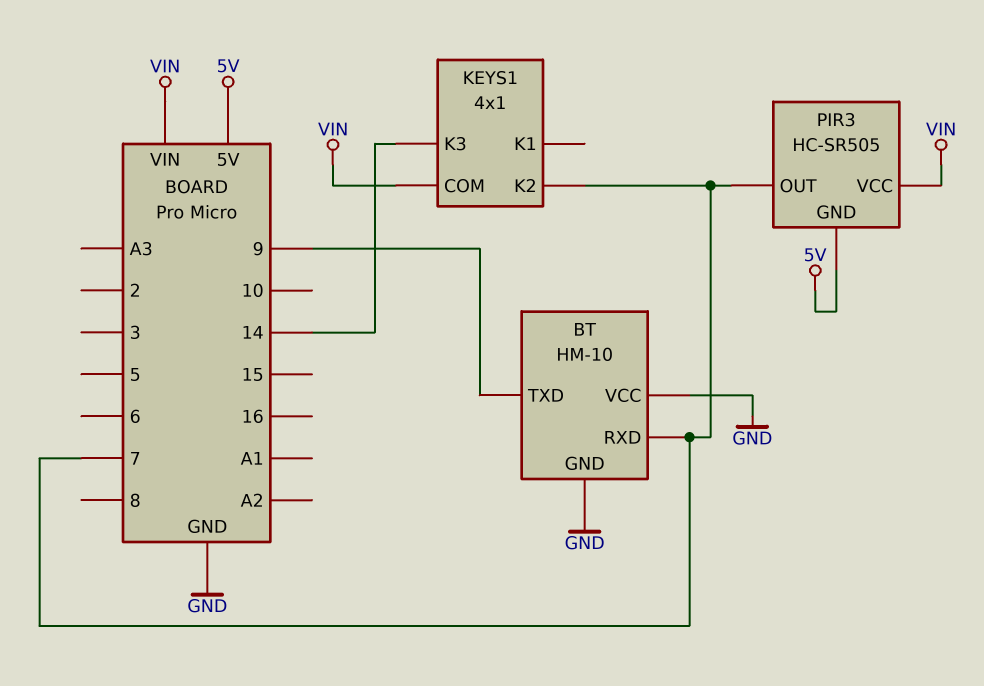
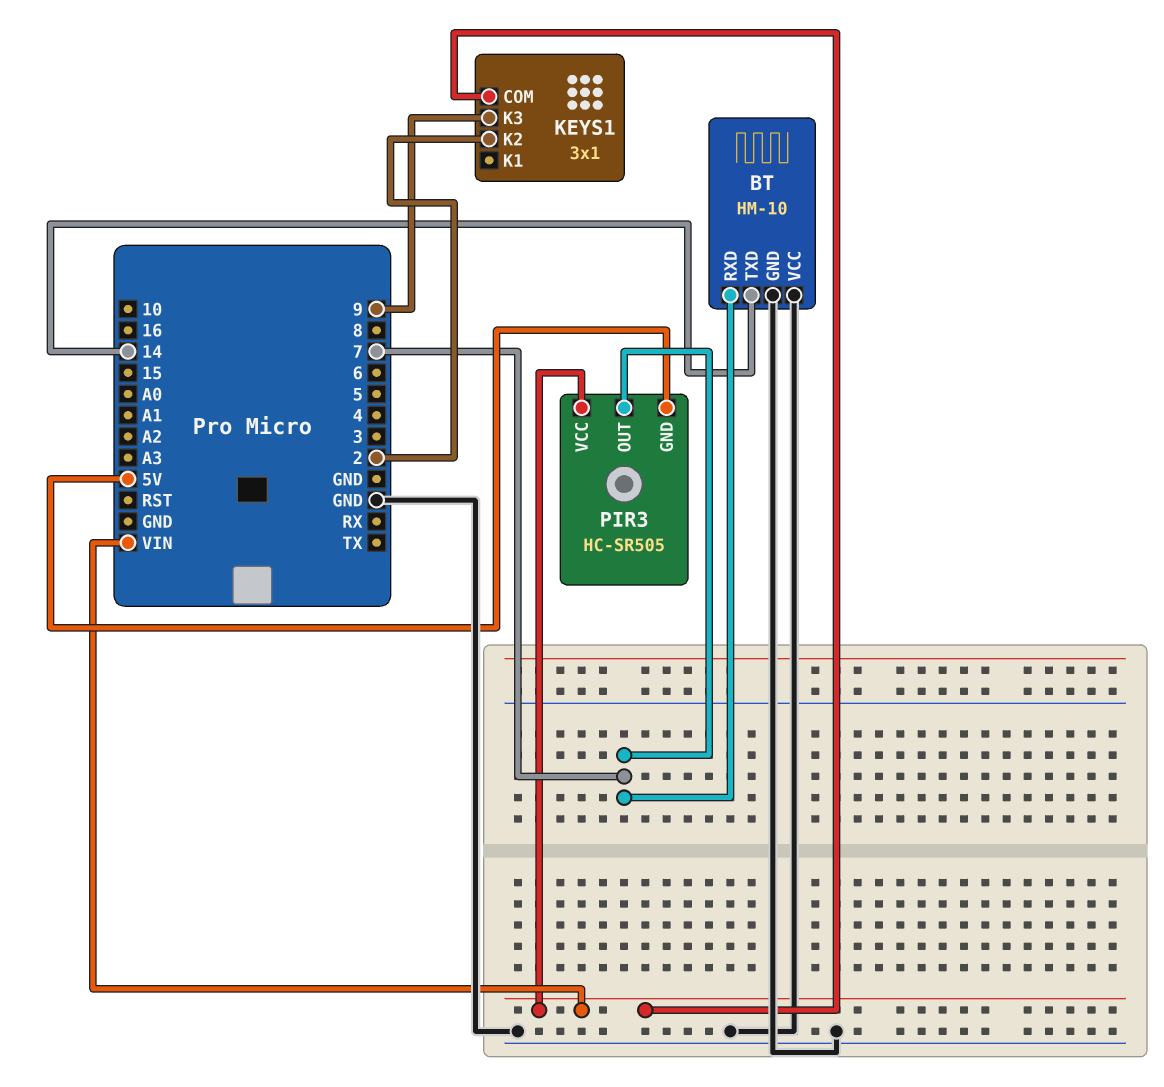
BT pin TXD: 9 -> 14
KEYS1: 4x1 -> 3x1
KEYS1 pin K2: 7 -> 2
KEYS1 pin K3: 14 -> 9

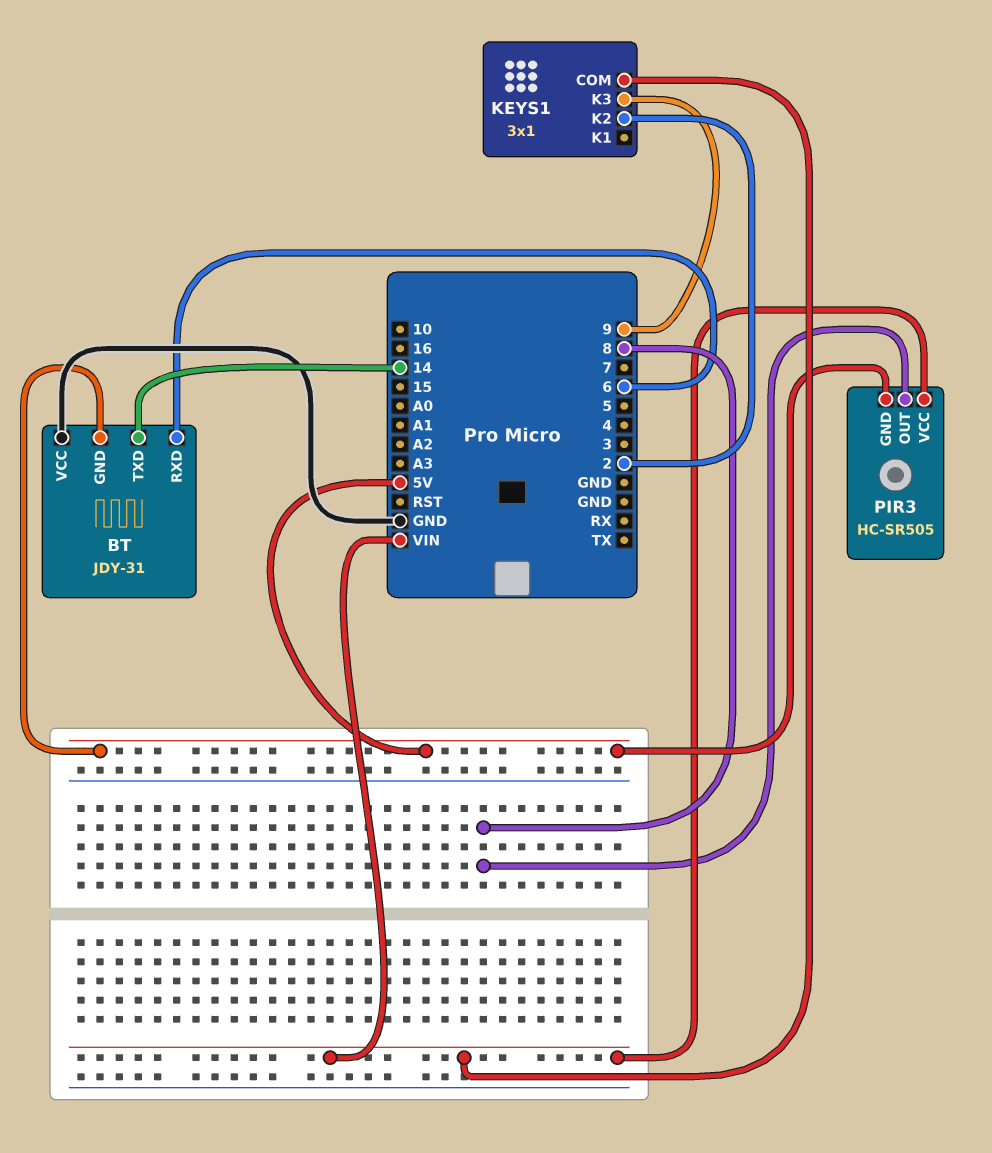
BT: HM-10 -> JDY-31
BT pin GND: GND -> 5V
BT pin RXD: 7 -> 6
PIR3 pin OUT: 7 -> 8

